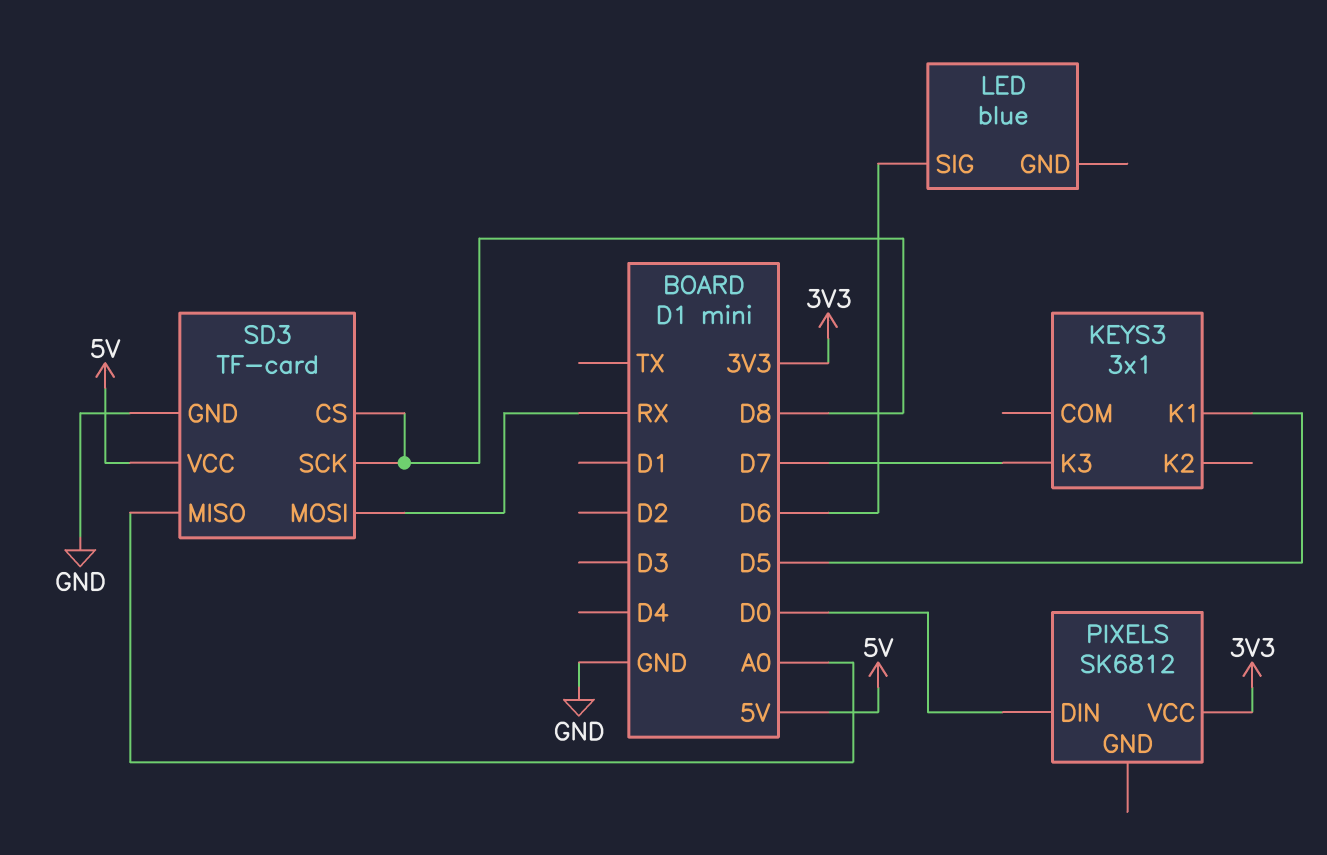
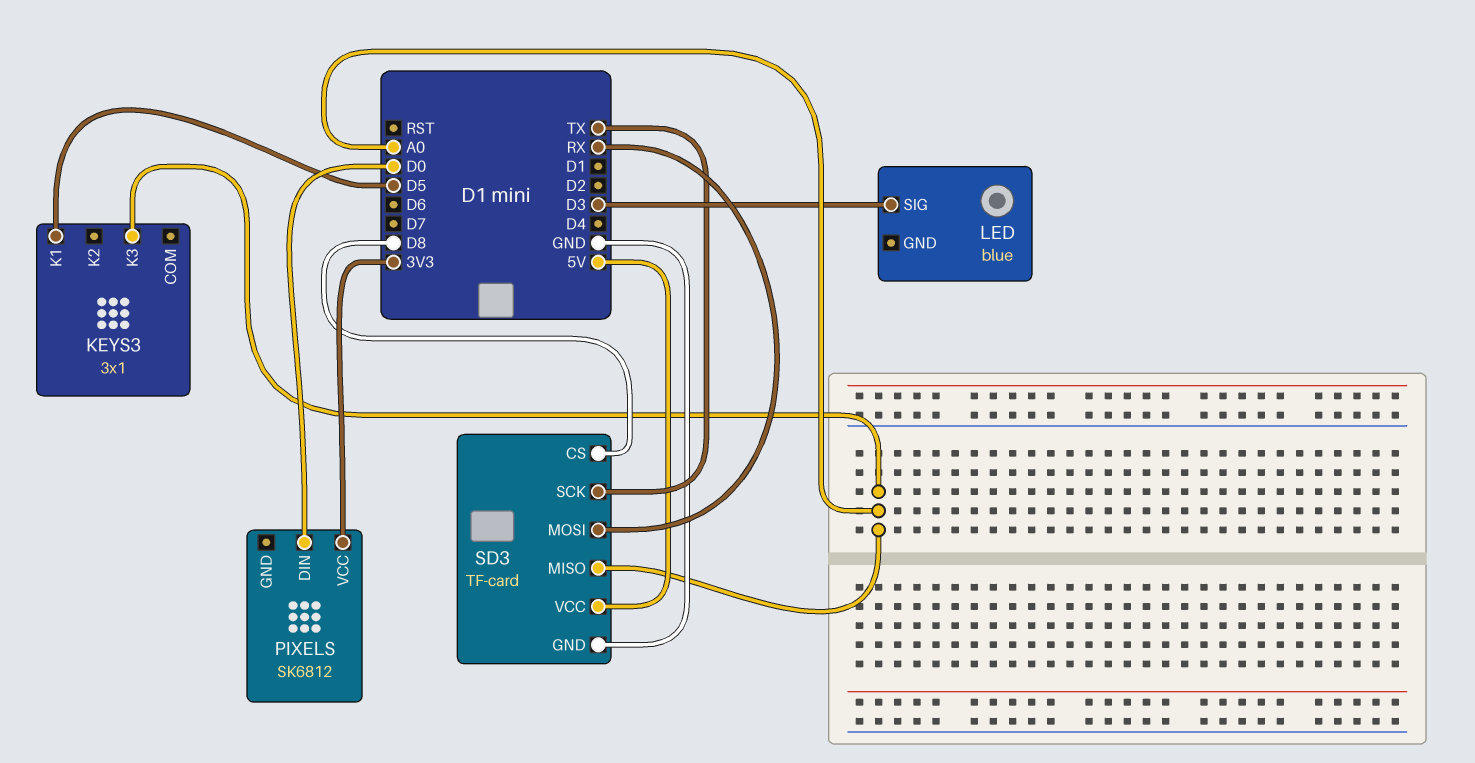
KEYS3 pin K3: D7 -> A0
LED pin SIG: D6 -> D3
SD3 pin SCK: D8 -> TX

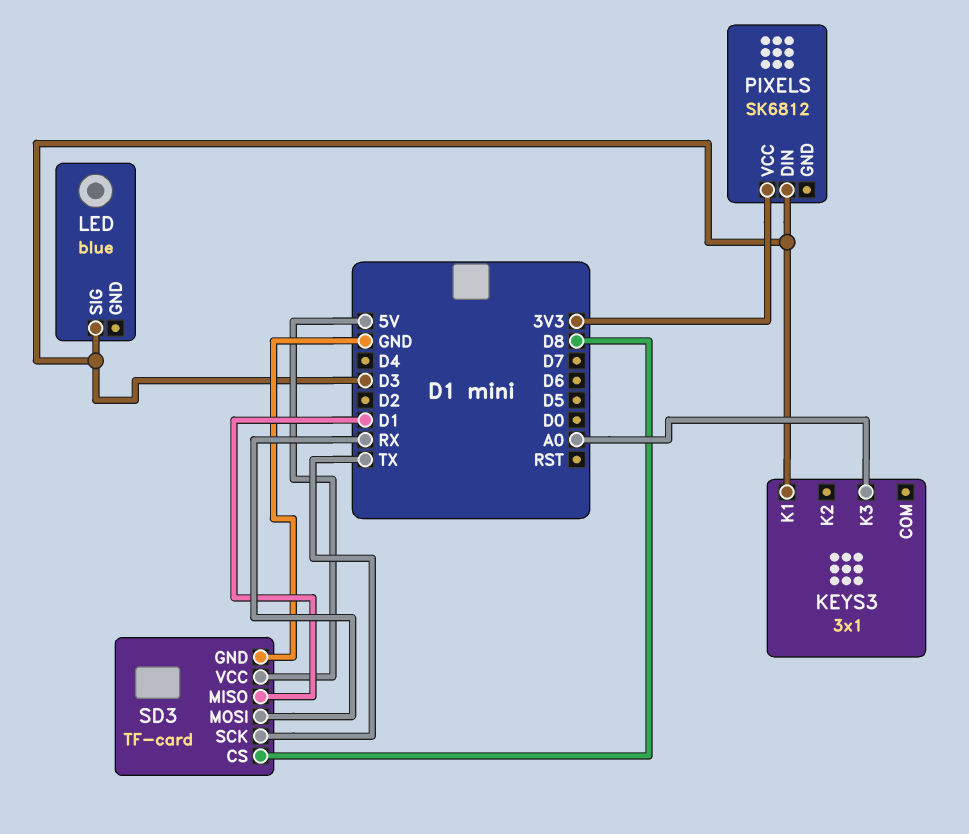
KEYS3 pin K1: D5 -> D3
PIXELS pin DIN: D0 -> D3
SD3 pin MISO: A0 -> D1

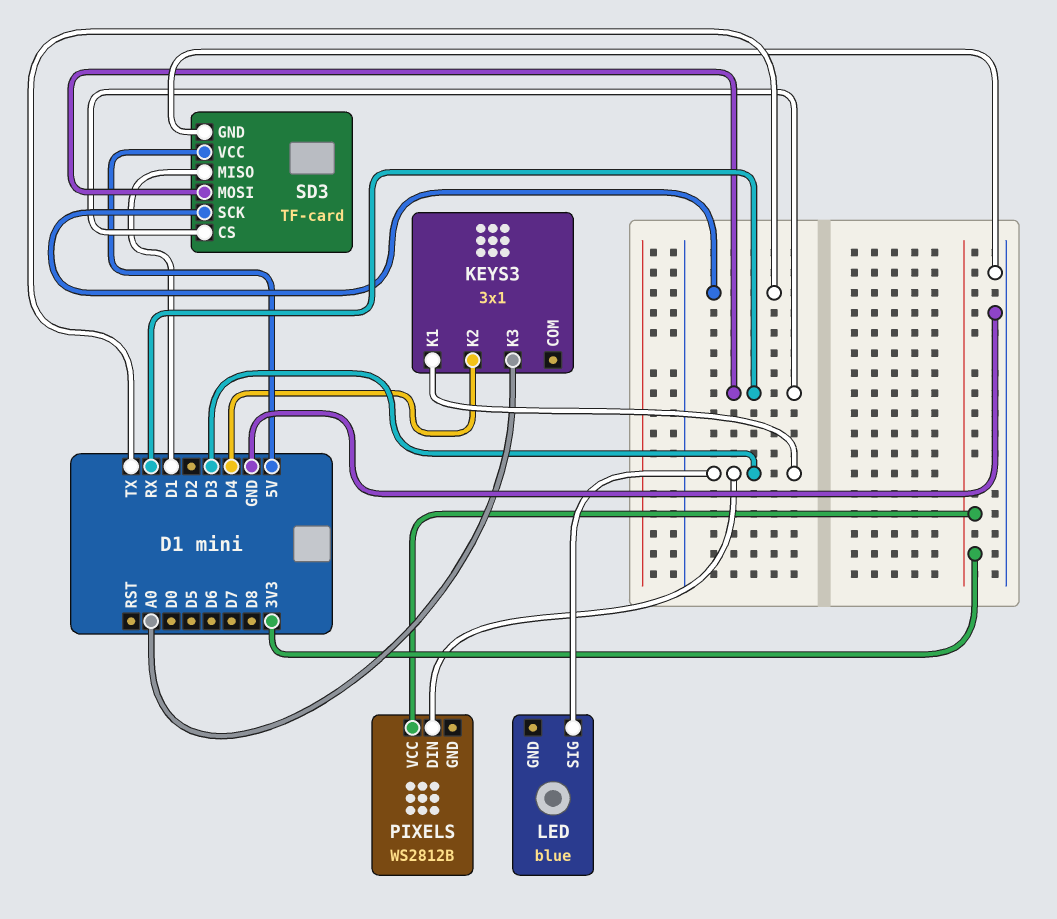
KEYS3 pin K2: none -> D4
PIXELS: SK6812 -> WS2812B
SD3 pin CS: D8 -> RX

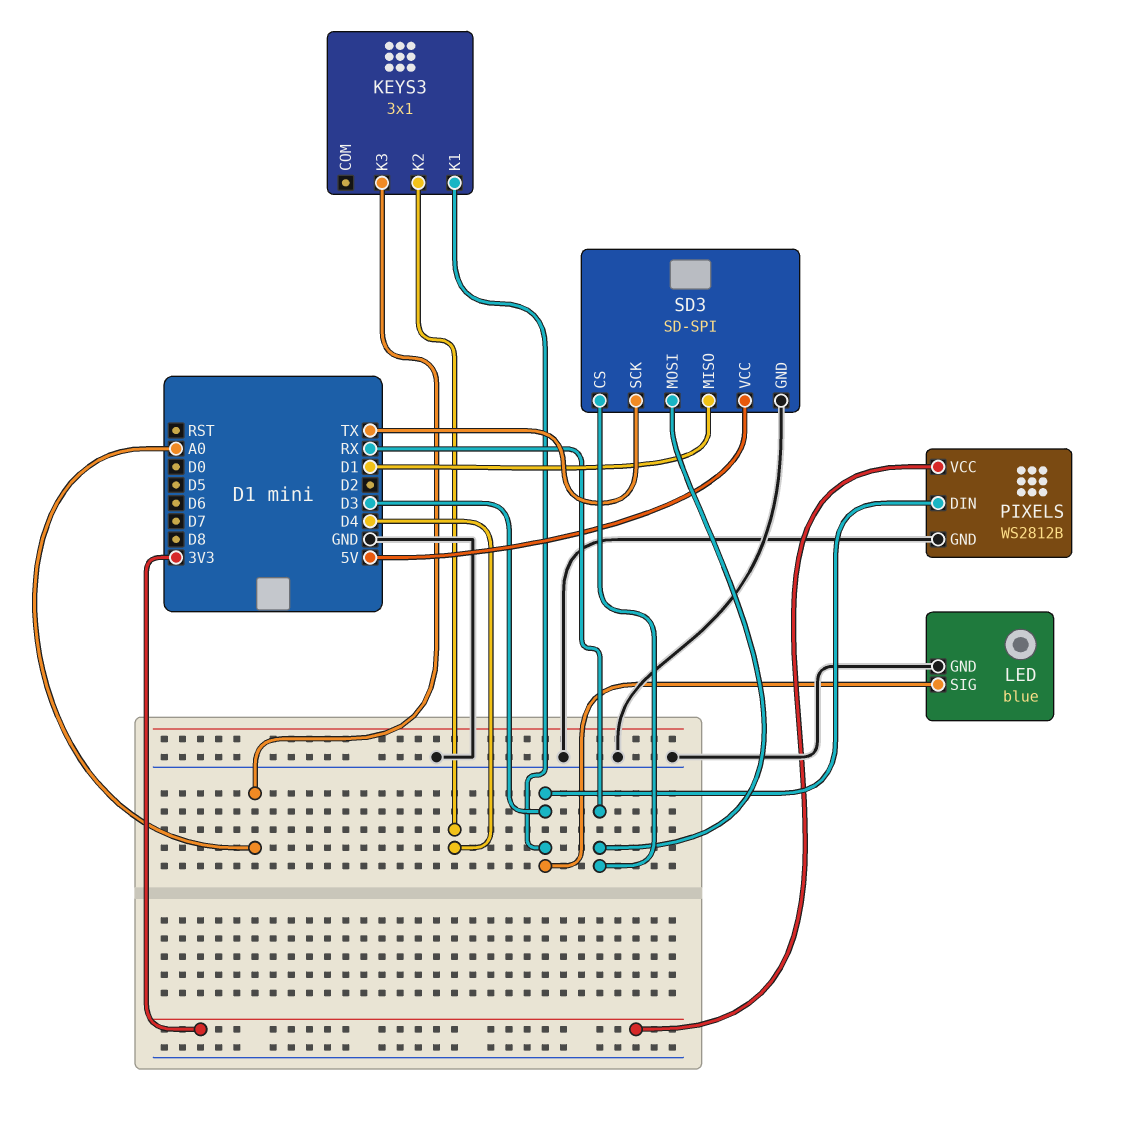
LED pin GND: none -> GND
PIXELS pin GND: none -> GND
SD3: TF-card -> SD-SPI

